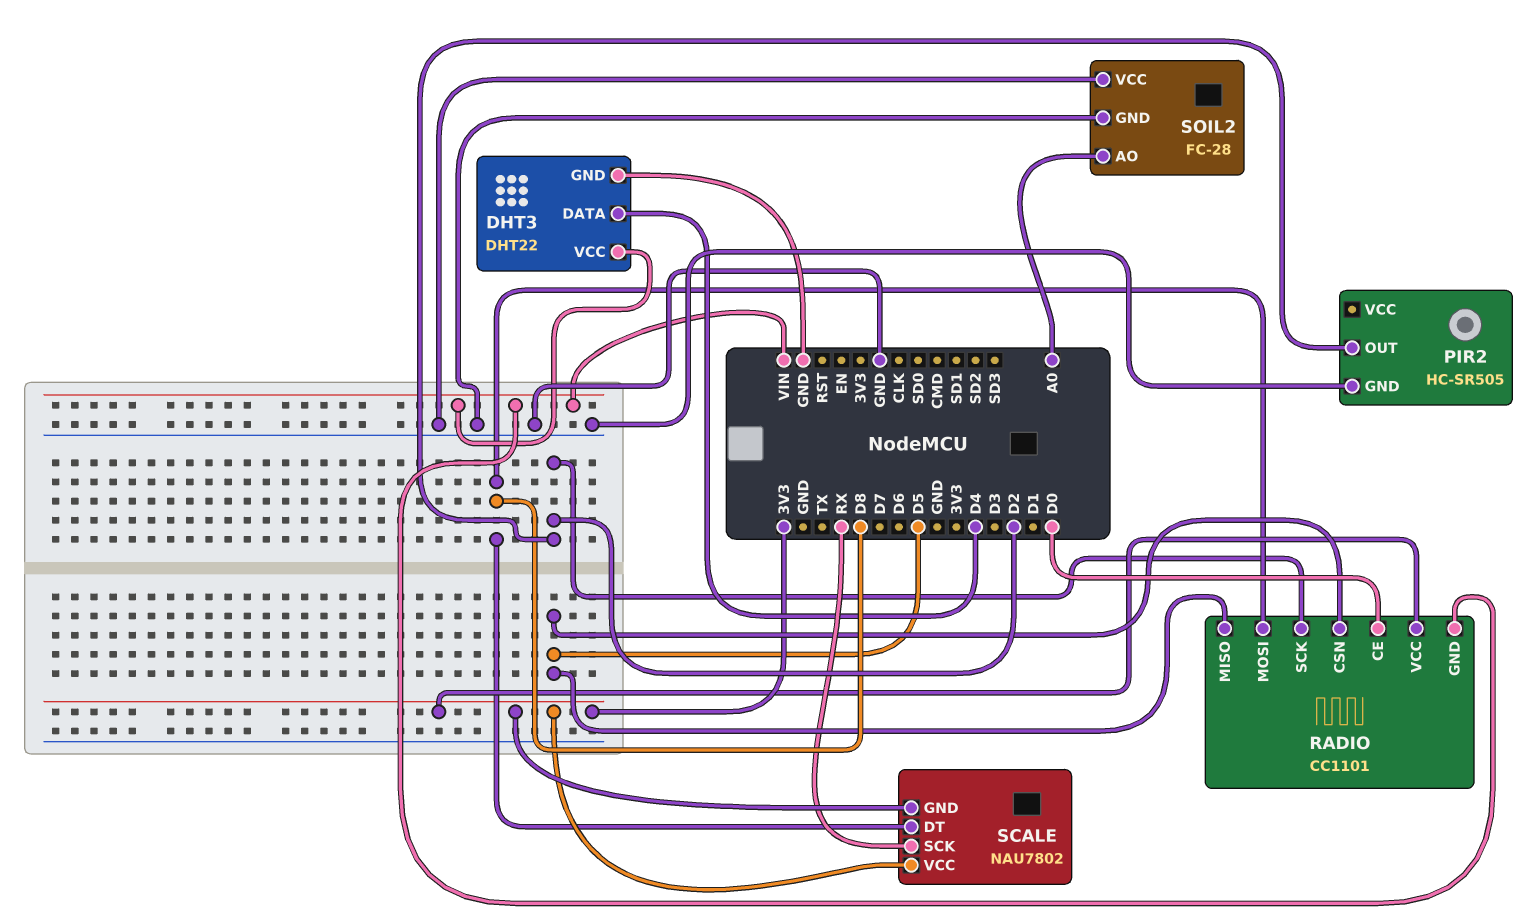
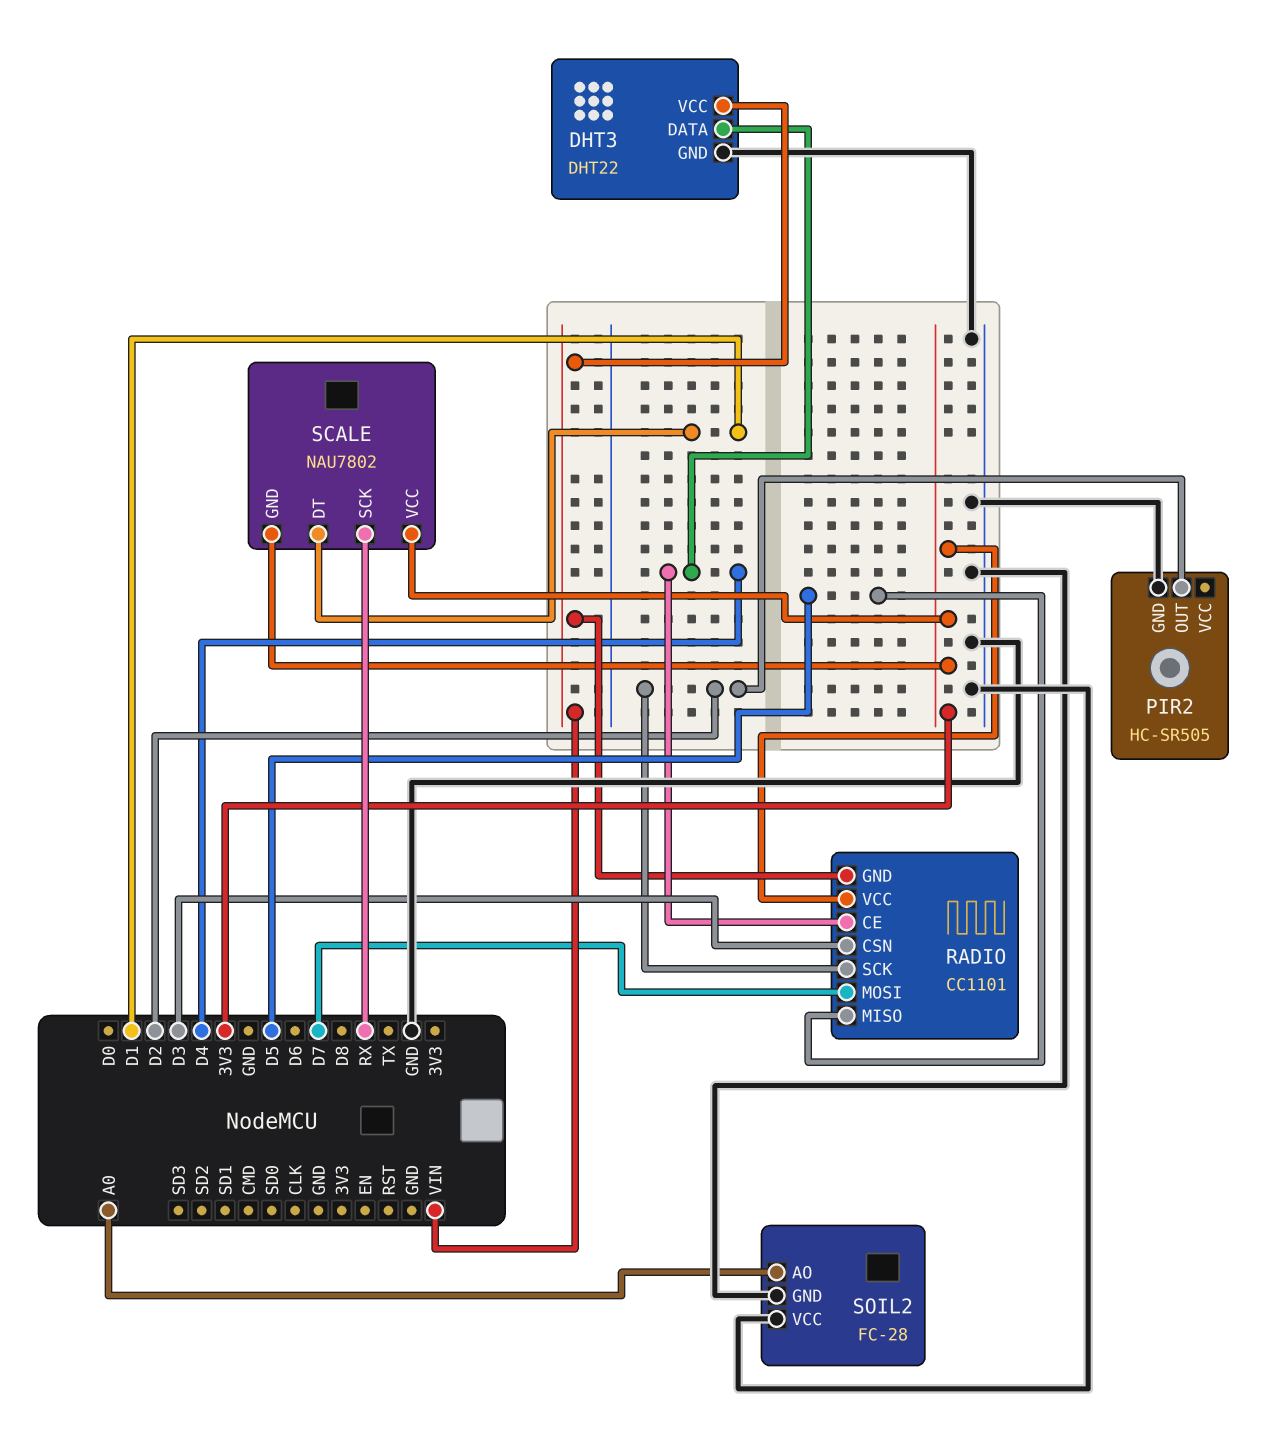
RADIO pin CE: D0 -> D4
RADIO pin CSN: D5 -> D3
RADIO pin MOSI: D8 -> D7
SCALE pin DT: D8 -> D1

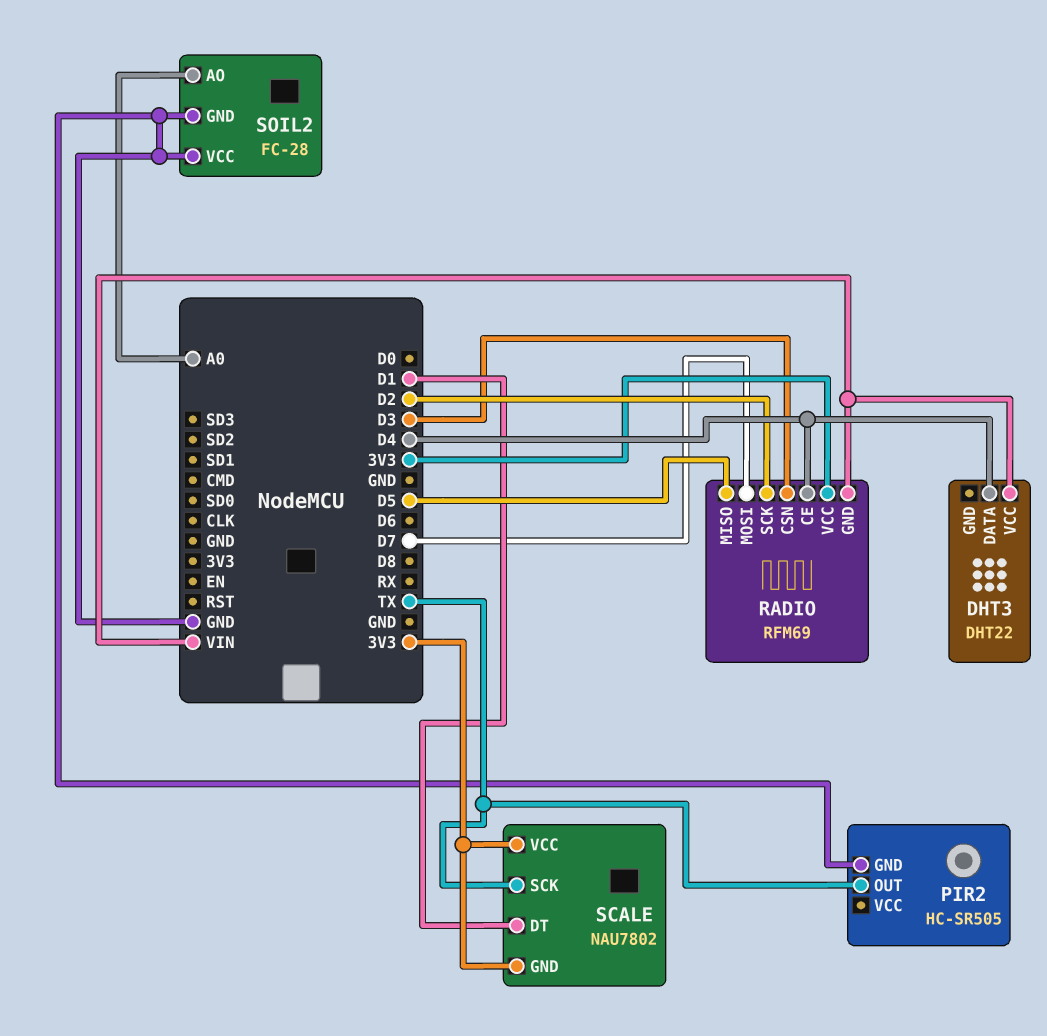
DHT3 pin GND: GND -> none
PIR2 pin OUT: D2 -> TX
RADIO: CC1101 -> RFM69
SCALE pin SCK: RX -> TX

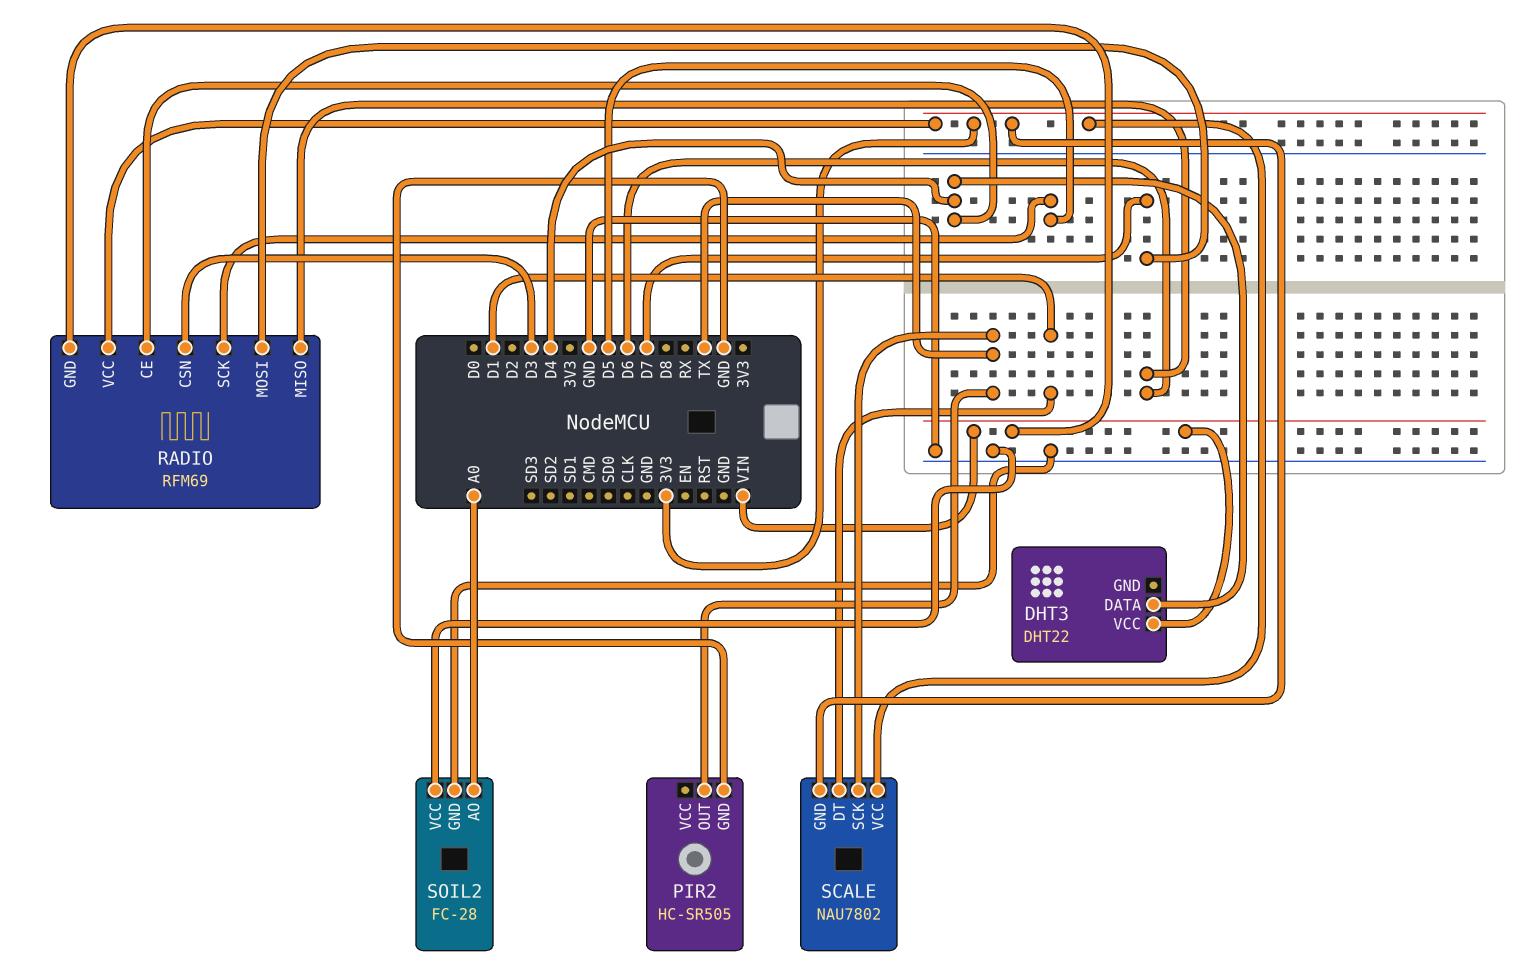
RADIO pin MISO: D5 -> D6
RADIO pin SCK: D2 -> D5

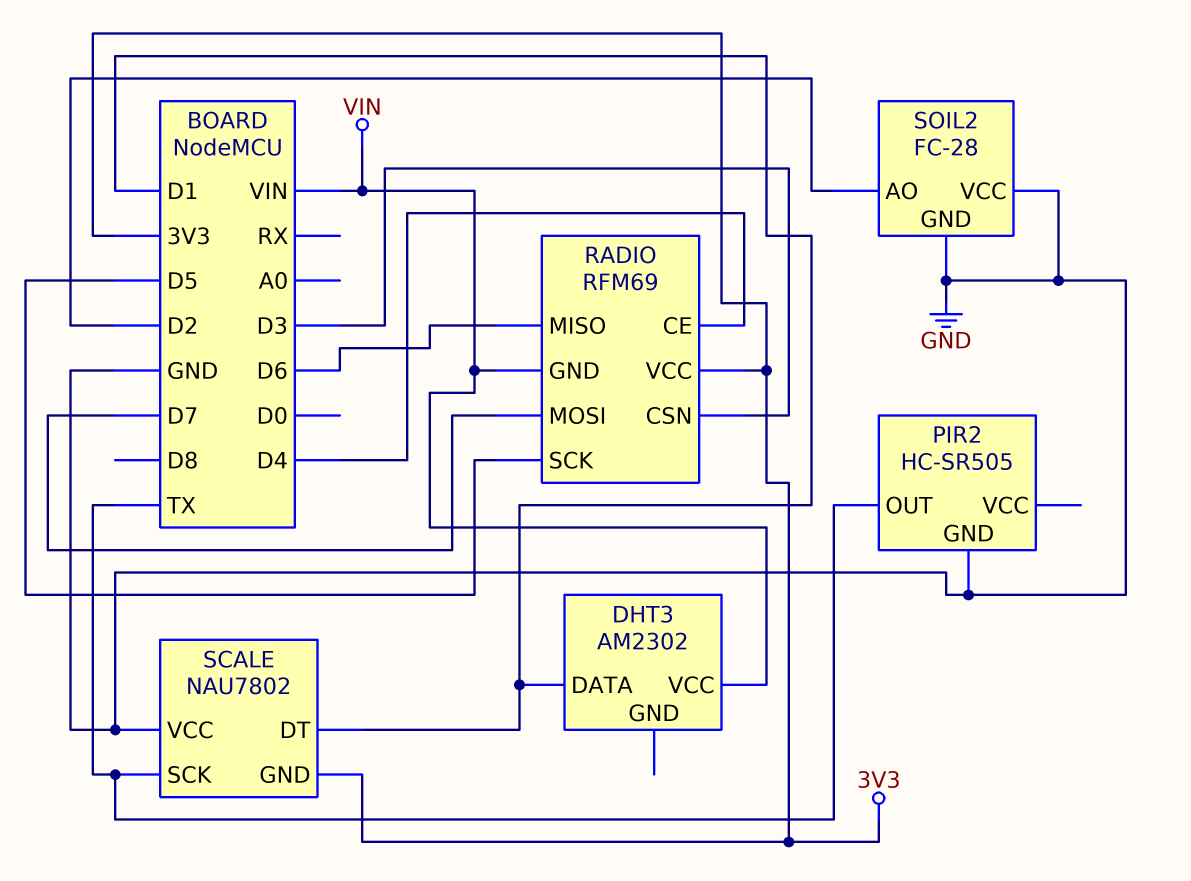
DHT3: DHT22 -> AM2302
DHT3 pin DATA: D4 -> D1
SCALE pin VCC: 3V3 -> GND
SOIL2 pin AO: A0 -> D2

